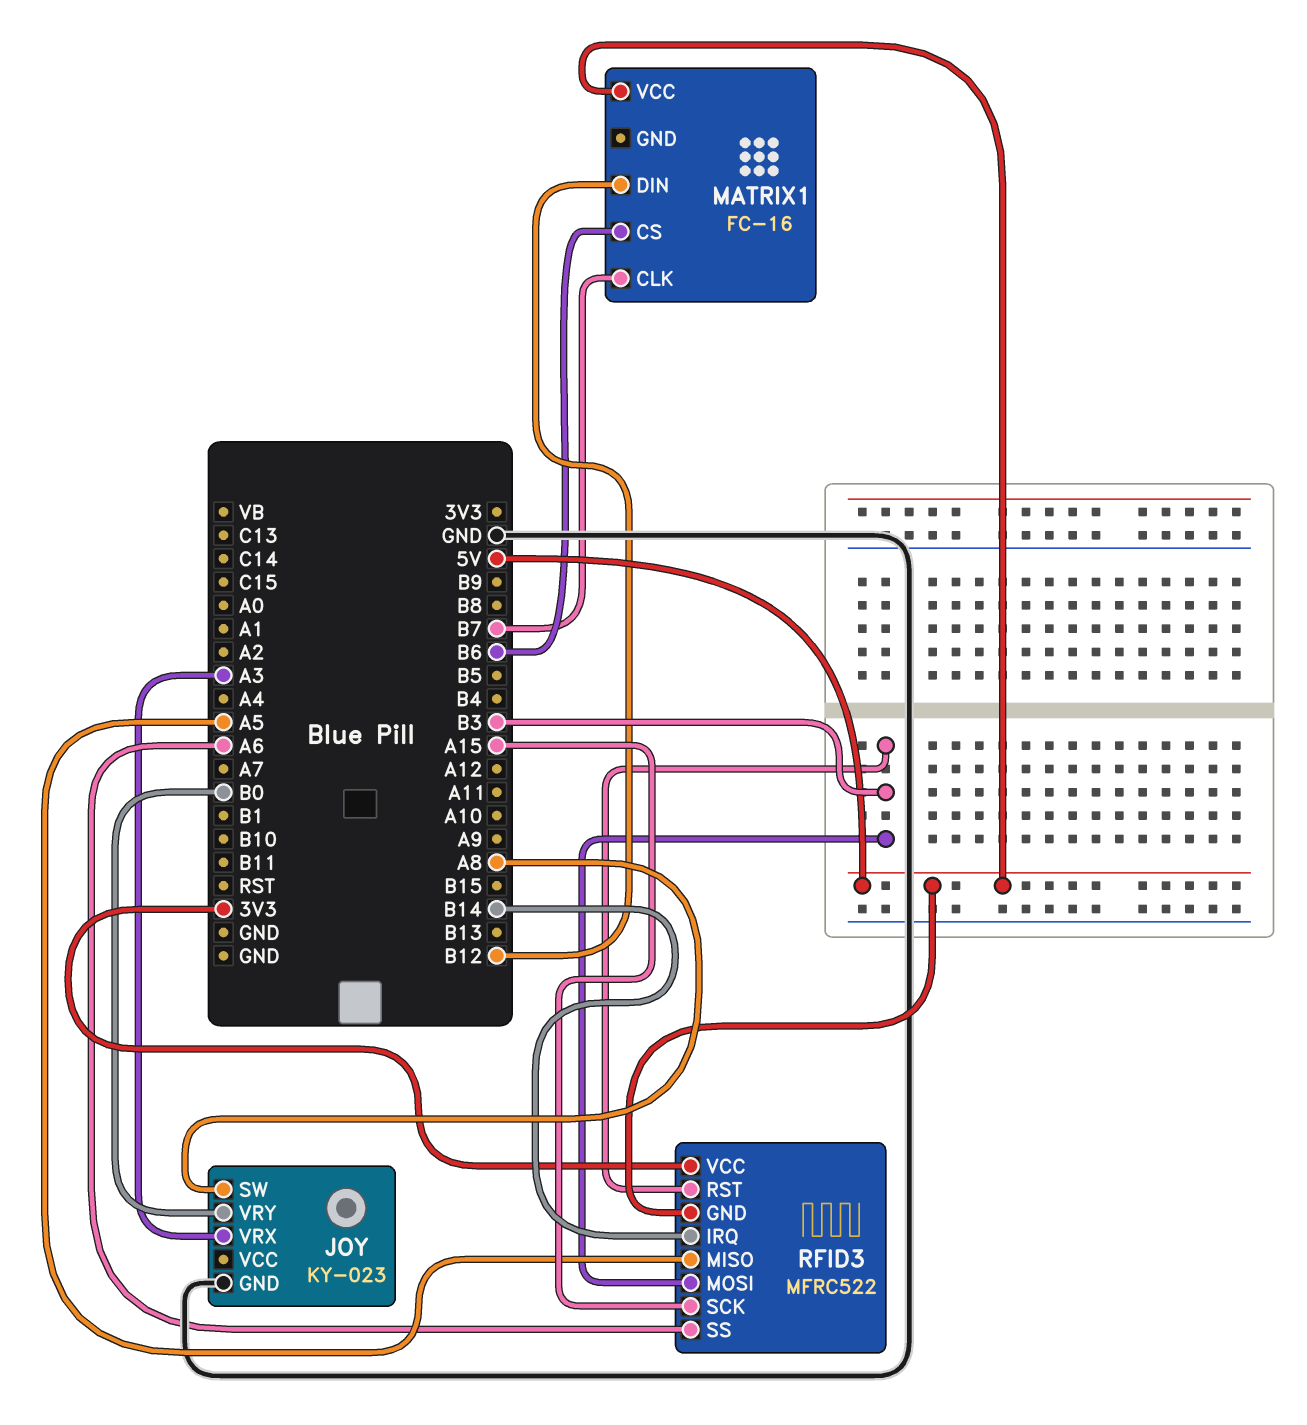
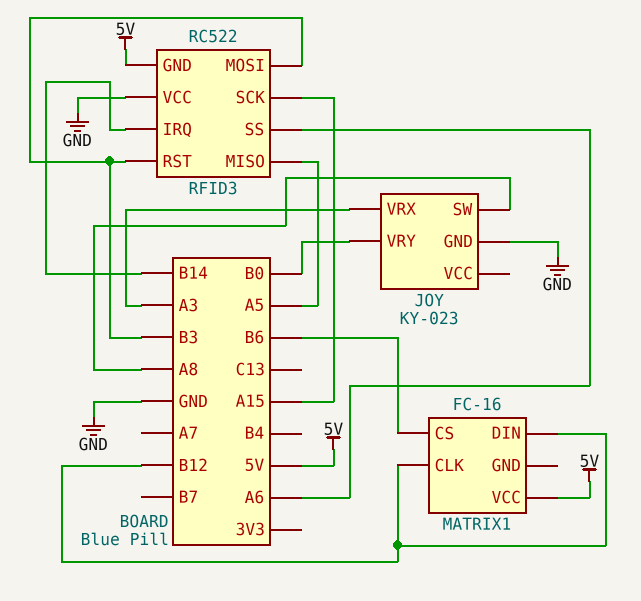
MATRIX1 pin CLK: B7 -> B12
RFID3: MFRC522 -> RC522
RFID3 pin VCC: 3V3 -> GND

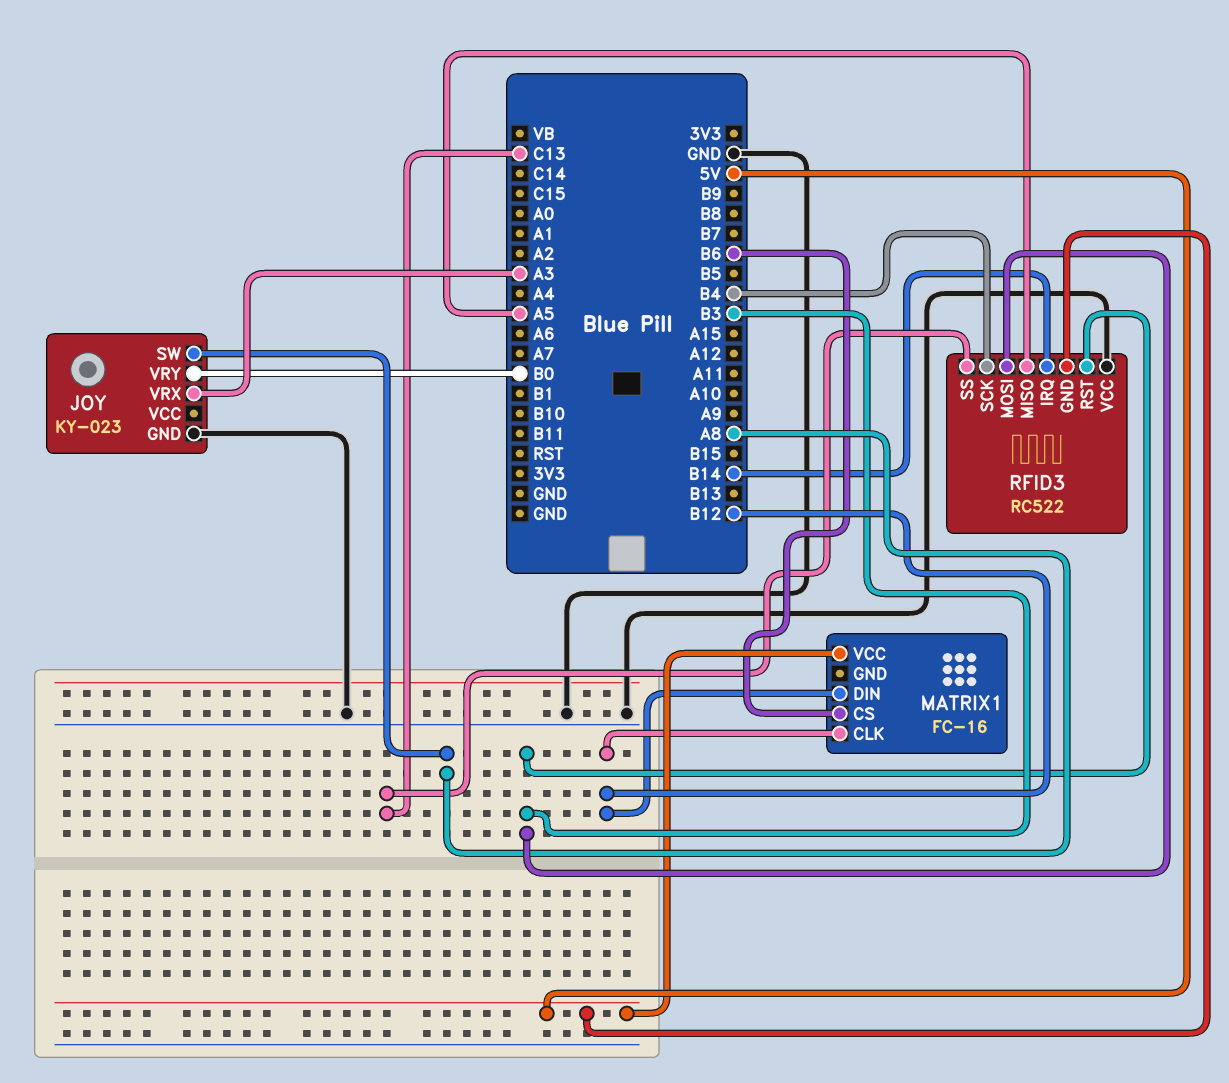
RFID3 pin SCK: A15 -> B4
RFID3 pin SS: A6 -> C13

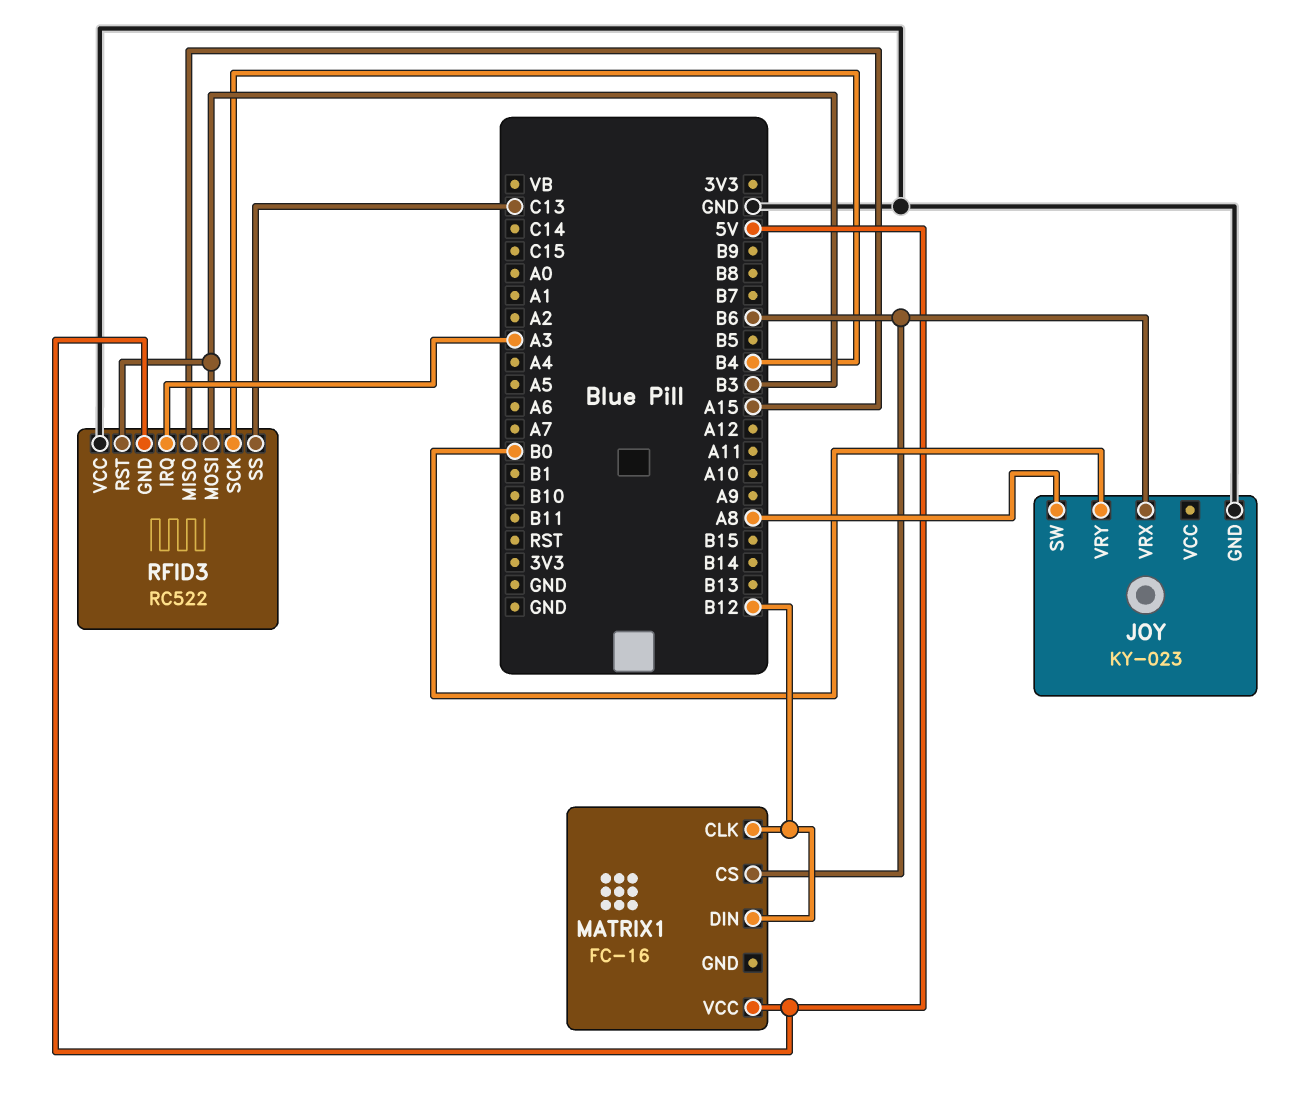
JOY pin VRX: A3 -> B6
RFID3 pin IRQ: B14 -> A3
RFID3 pin MISO: A5 -> A15

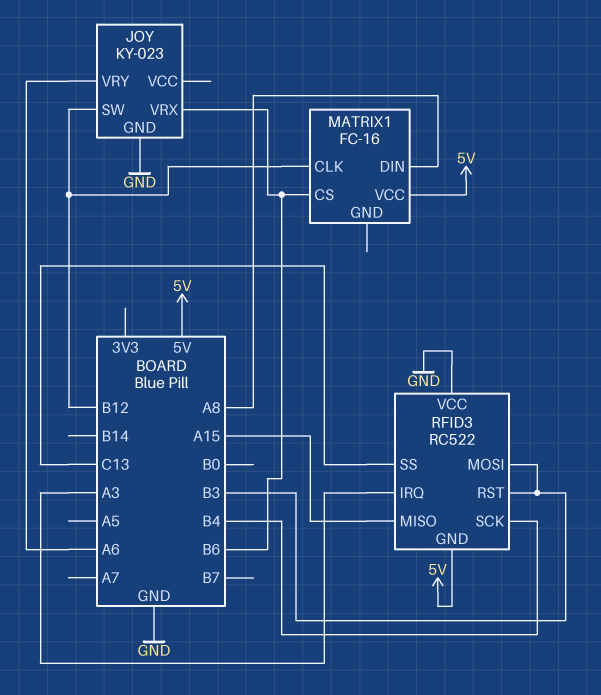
JOY pin SW: A8 -> B12
JOY pin VRY: B0 -> A6
MATRIX1 pin DIN: B12 -> A8

